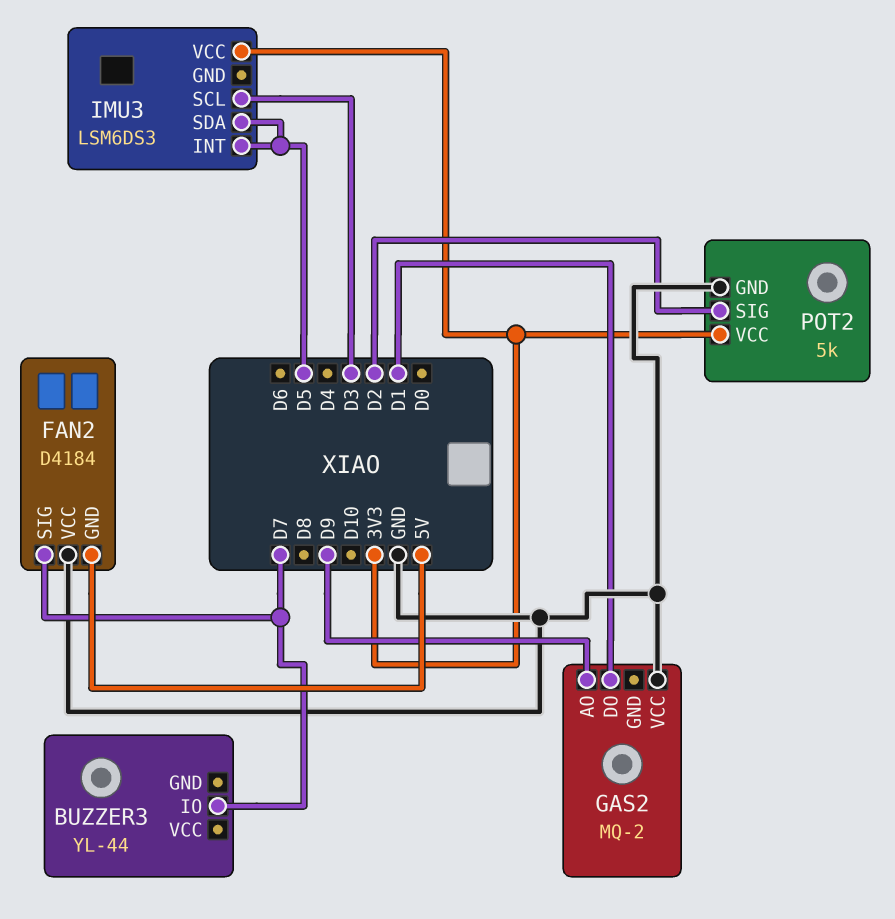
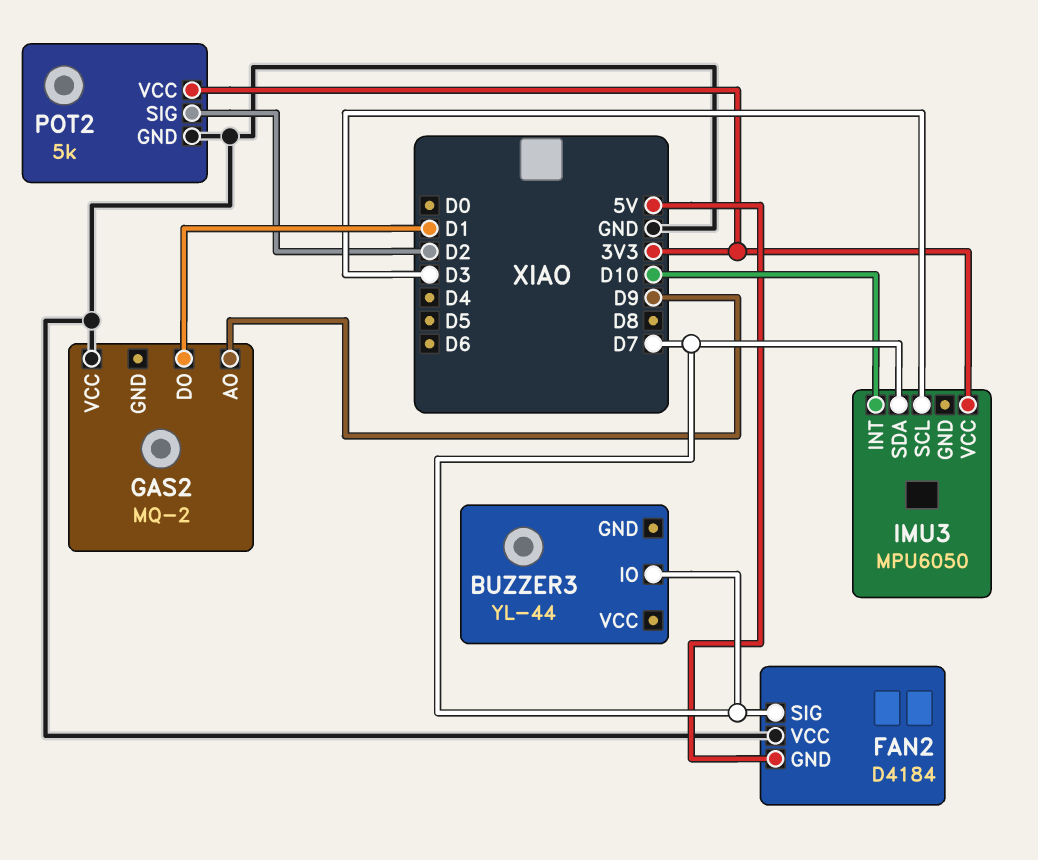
IMU3: LSM6DS3 -> MPU6050
IMU3 pin INT: D5 -> D10
IMU3 pin SDA: D5 -> D7

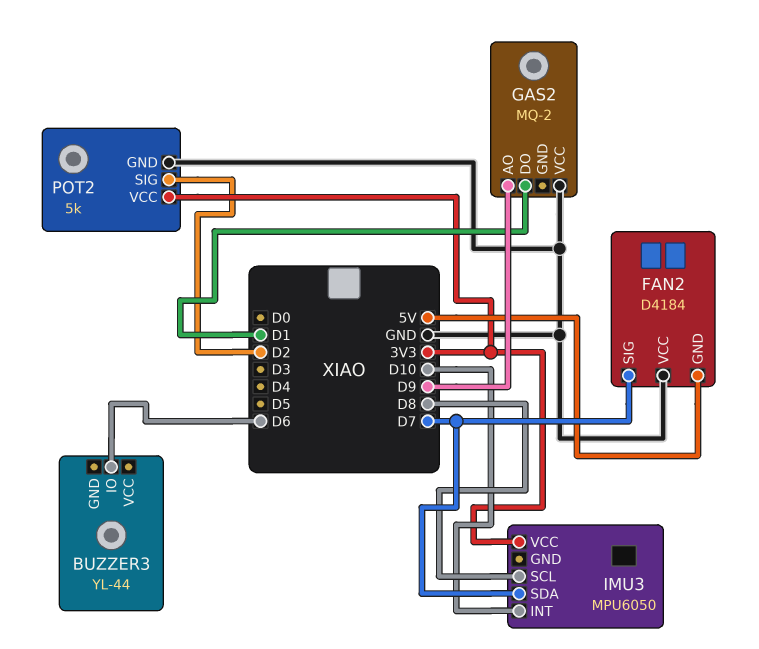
BUZZER3 pin IO: D7 -> D6
IMU3 pin SCL: D3 -> D8

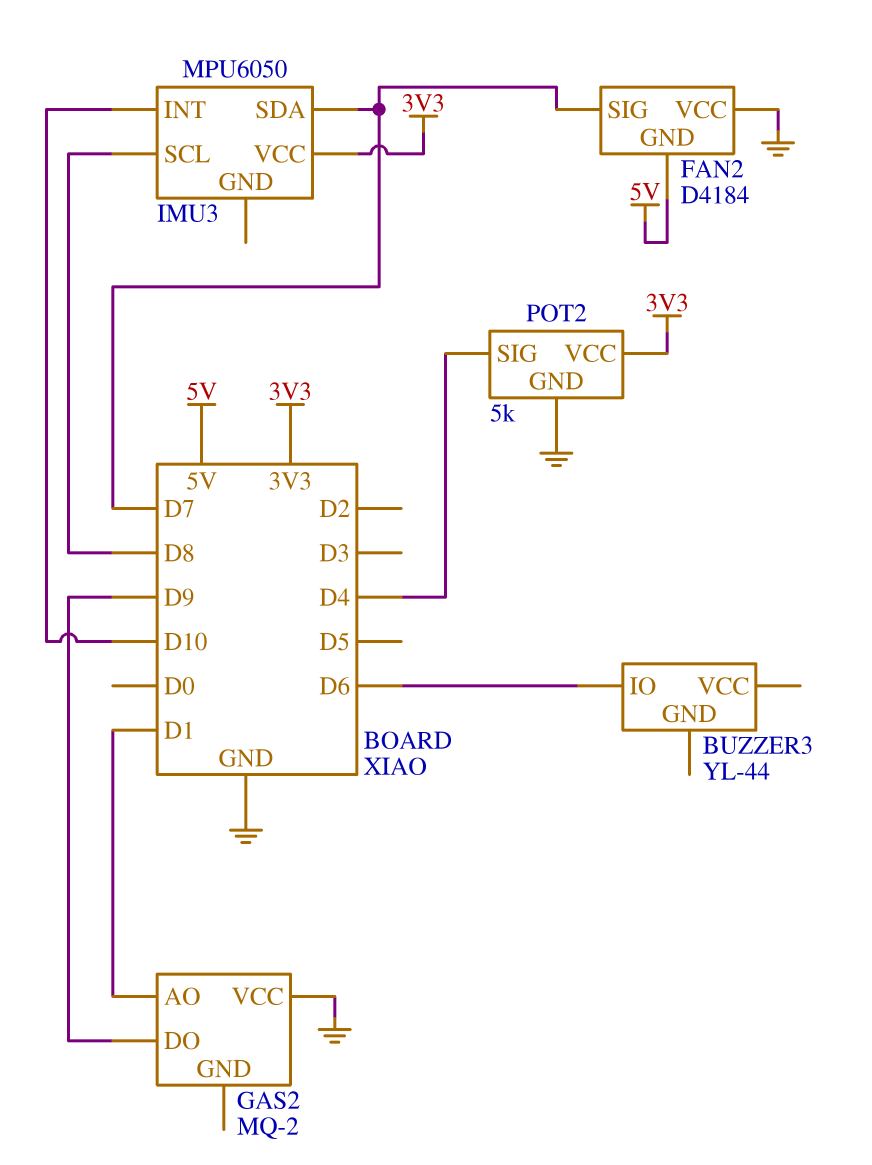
GAS2 pin AO: D9 -> D1
GAS2 pin DO: D1 -> D9
POT2 pin SIG: D2 -> D4

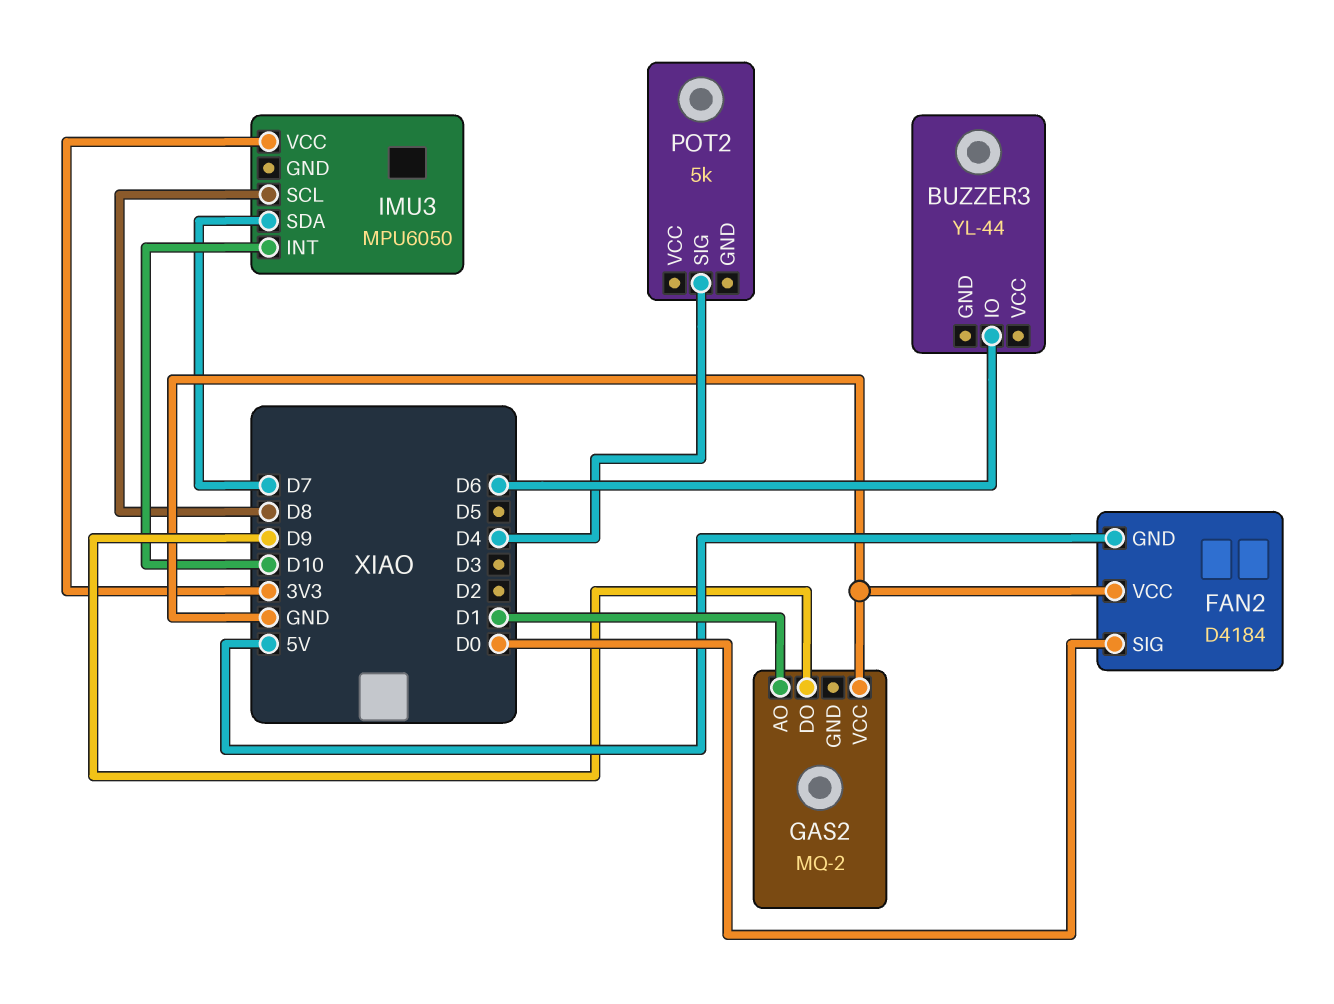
FAN2 pin SIG: D7 -> D0
POT2 pin GND: GND -> none
POT2 pin VCC: 3V3 -> none

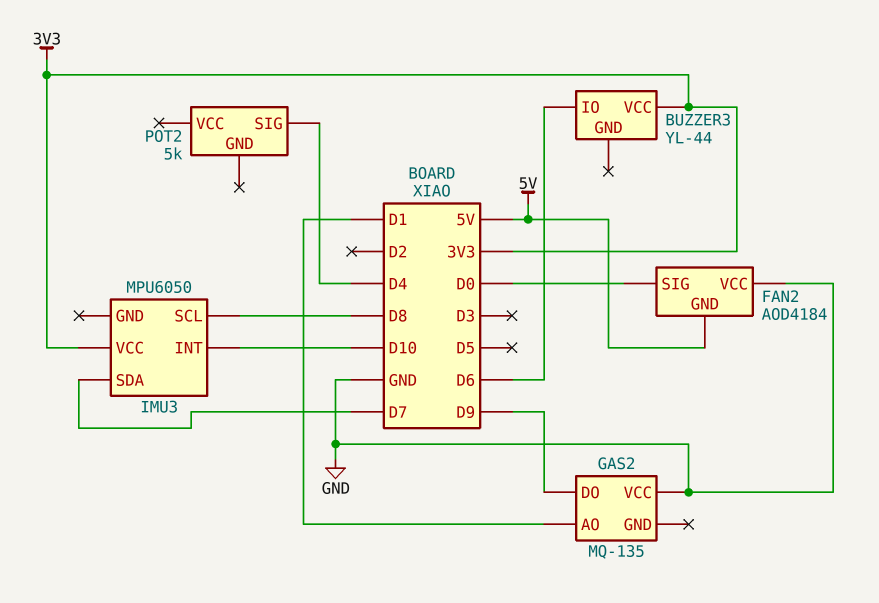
BUZZER3 pin VCC: none -> 3V3
FAN2: D4184 -> AOD4184
GAS2: MQ-2 -> MQ-135

